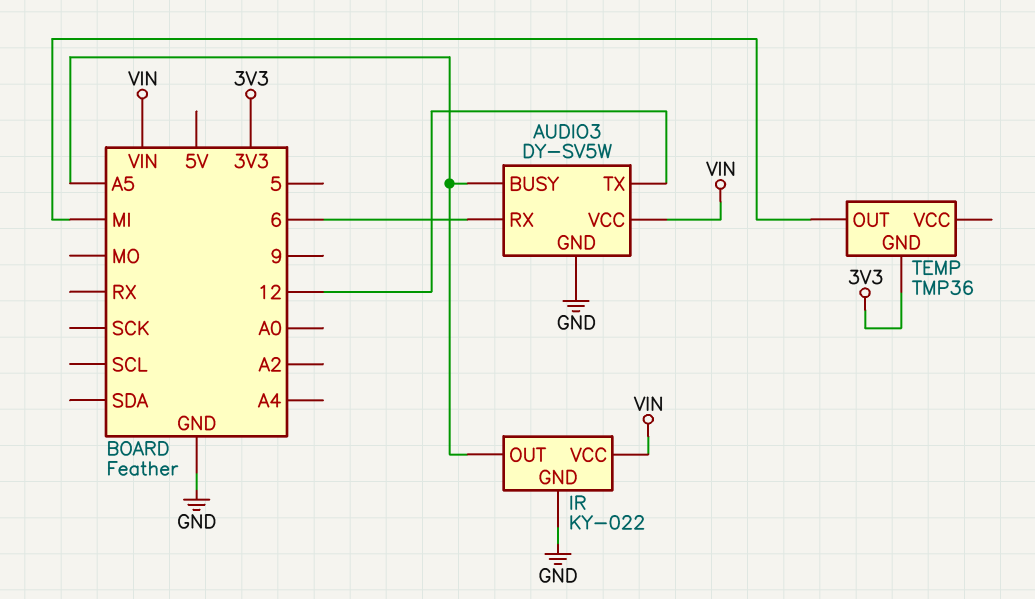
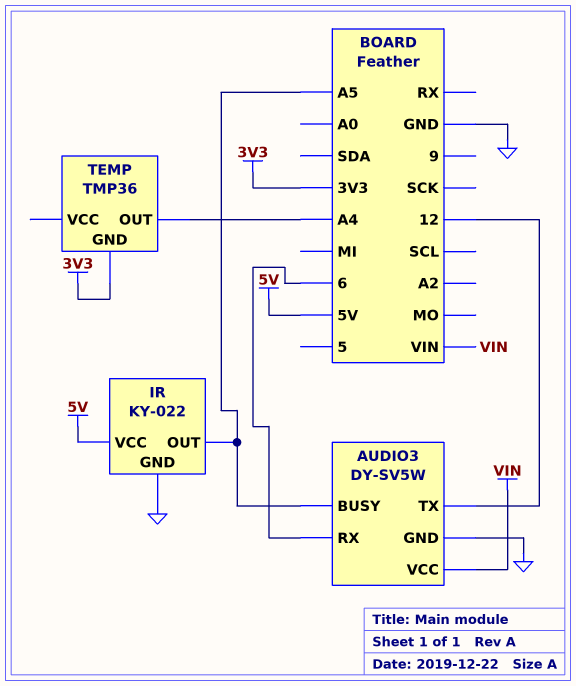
IR pin VCC: VIN -> 5V
TEMP pin OUT: MI -> A4

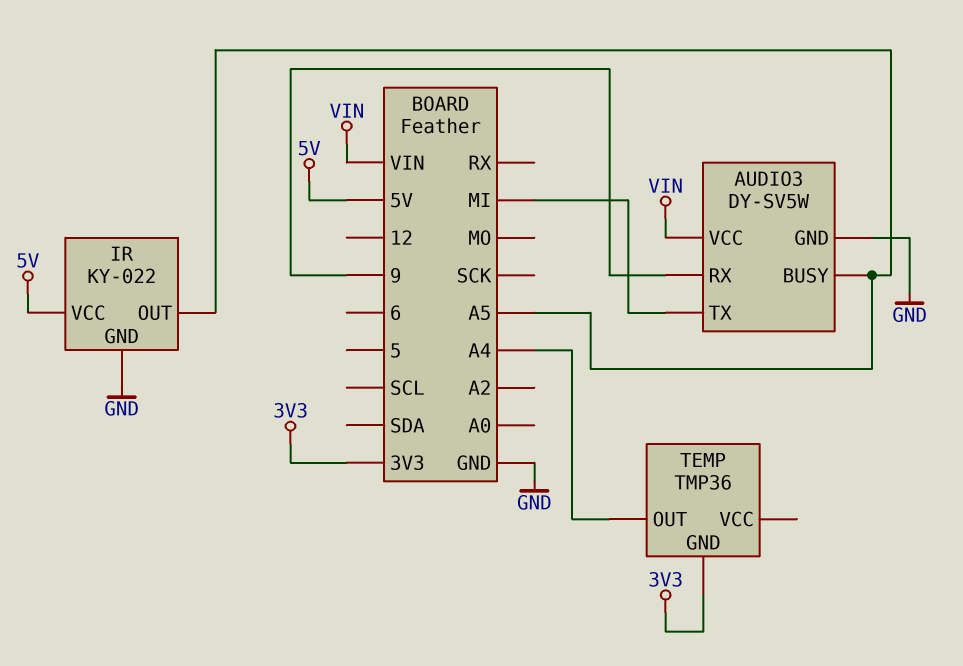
AUDIO3 pin RX: 6 -> 9
AUDIO3 pin TX: 12 -> MI

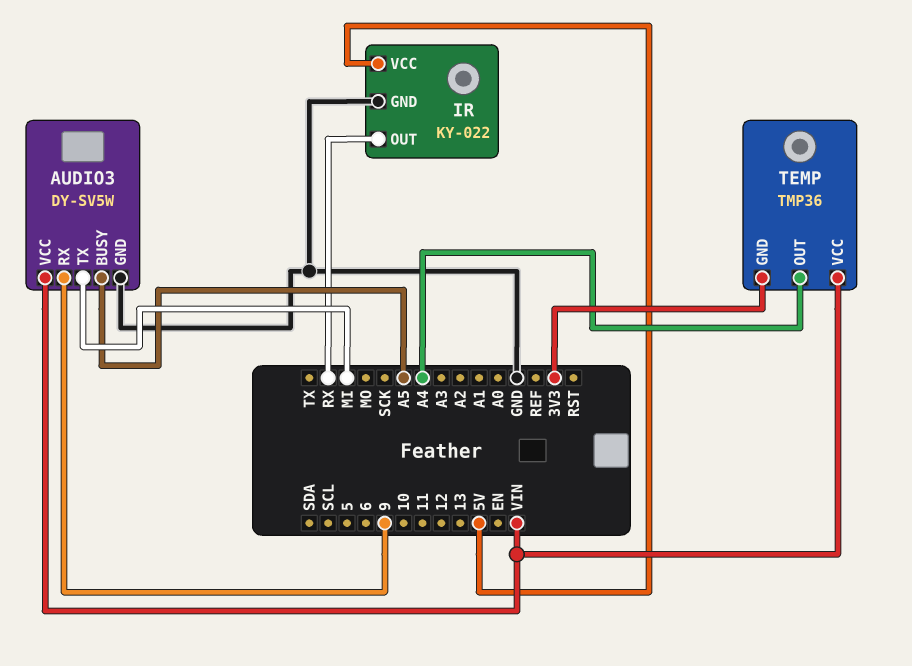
IR pin OUT: A5 -> RX
TEMP pin VCC: none -> VIN

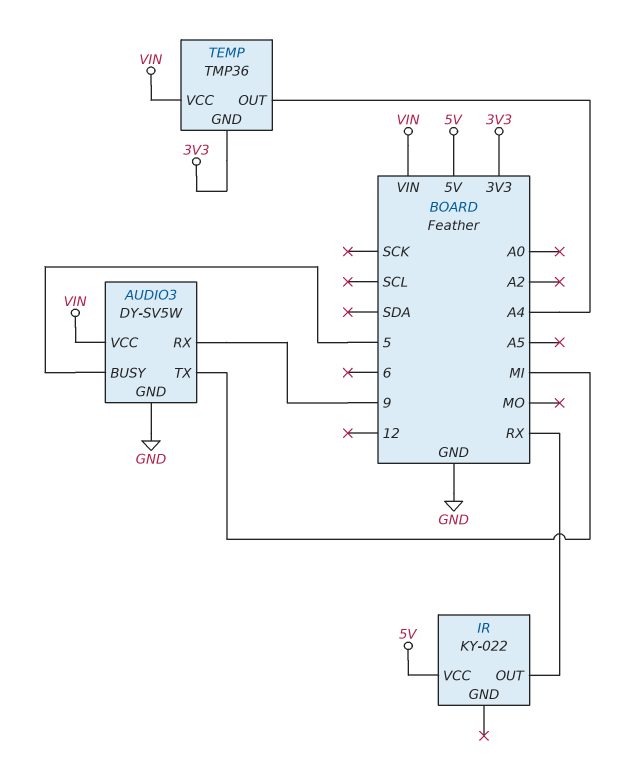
AUDIO3 pin BUSY: A5 -> 5
IR pin GND: GND -> none

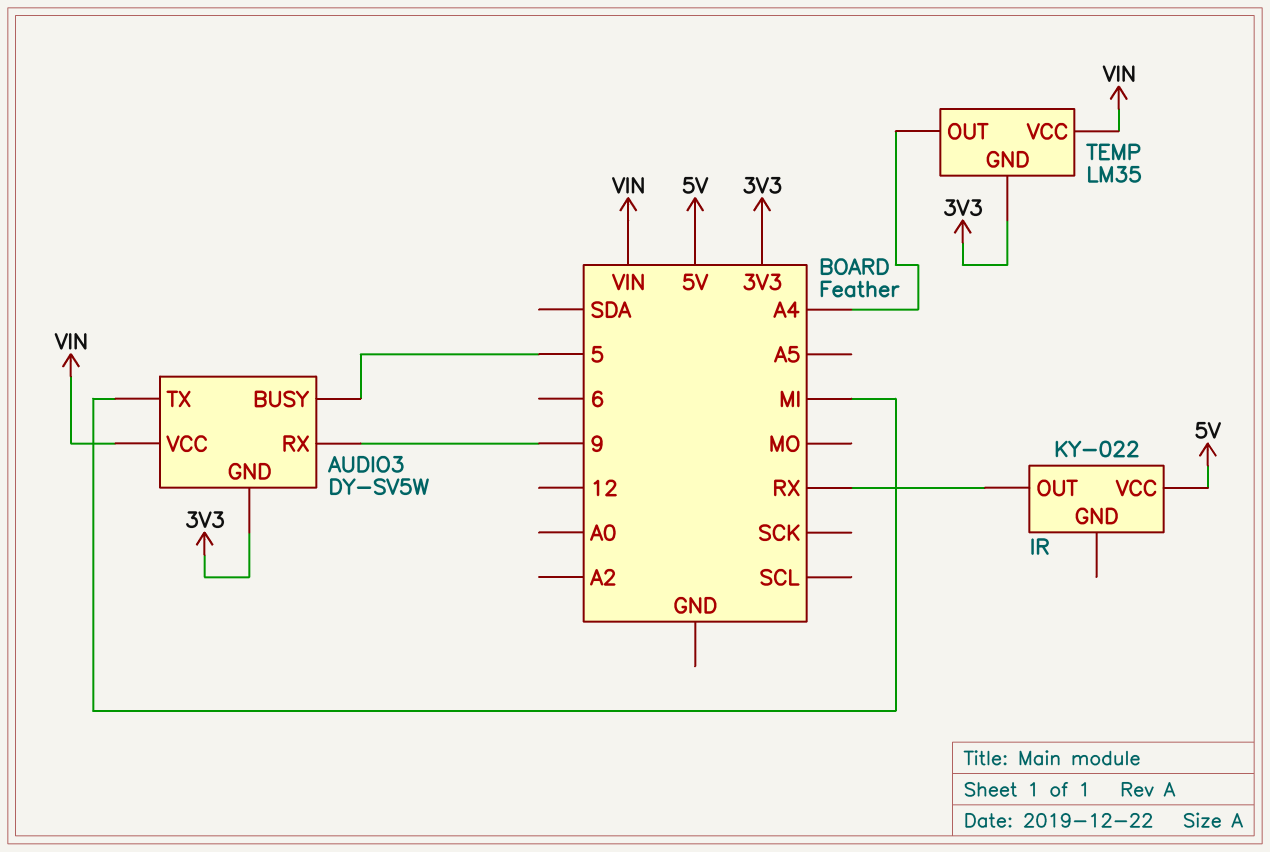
AUDIO3 pin GND: GND -> 3V3
TEMP: TMP36 -> LM35

